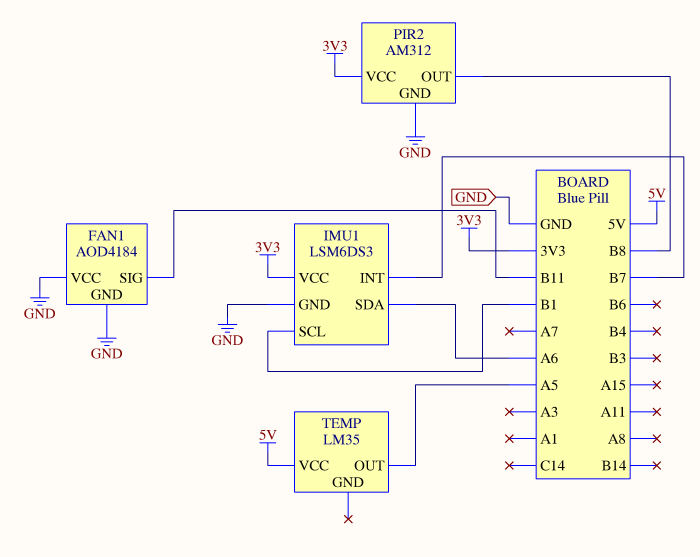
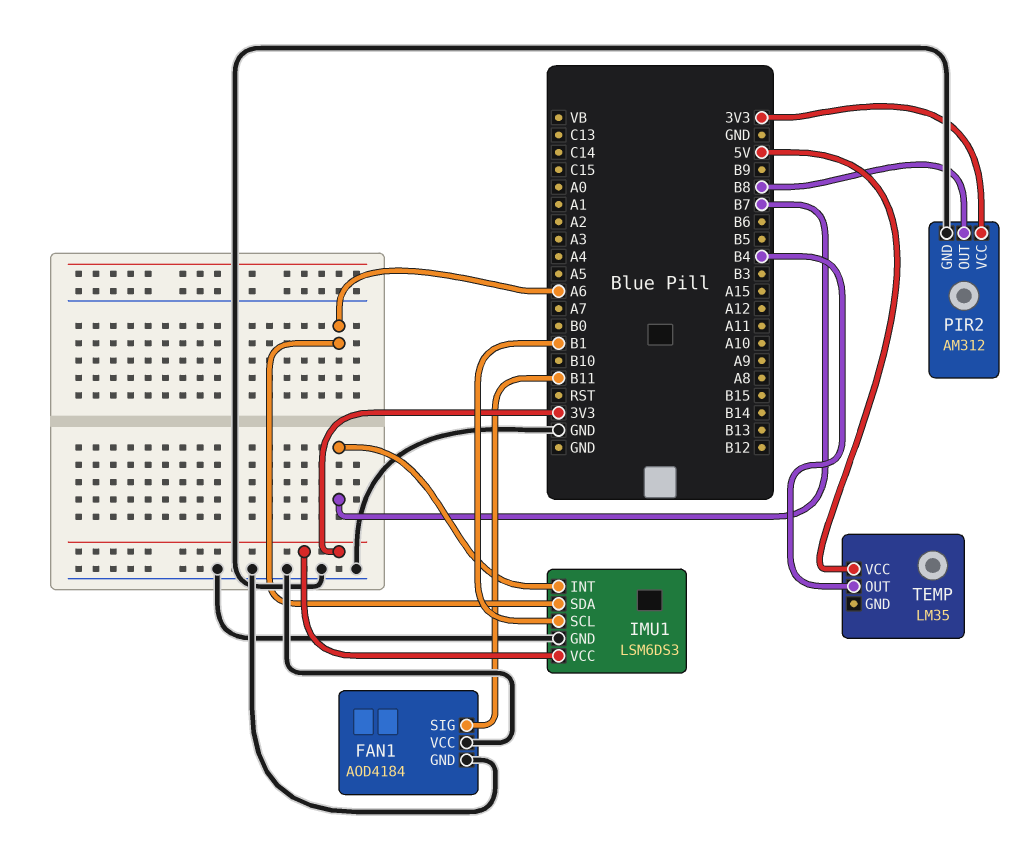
TEMP pin OUT: A5 -> B4

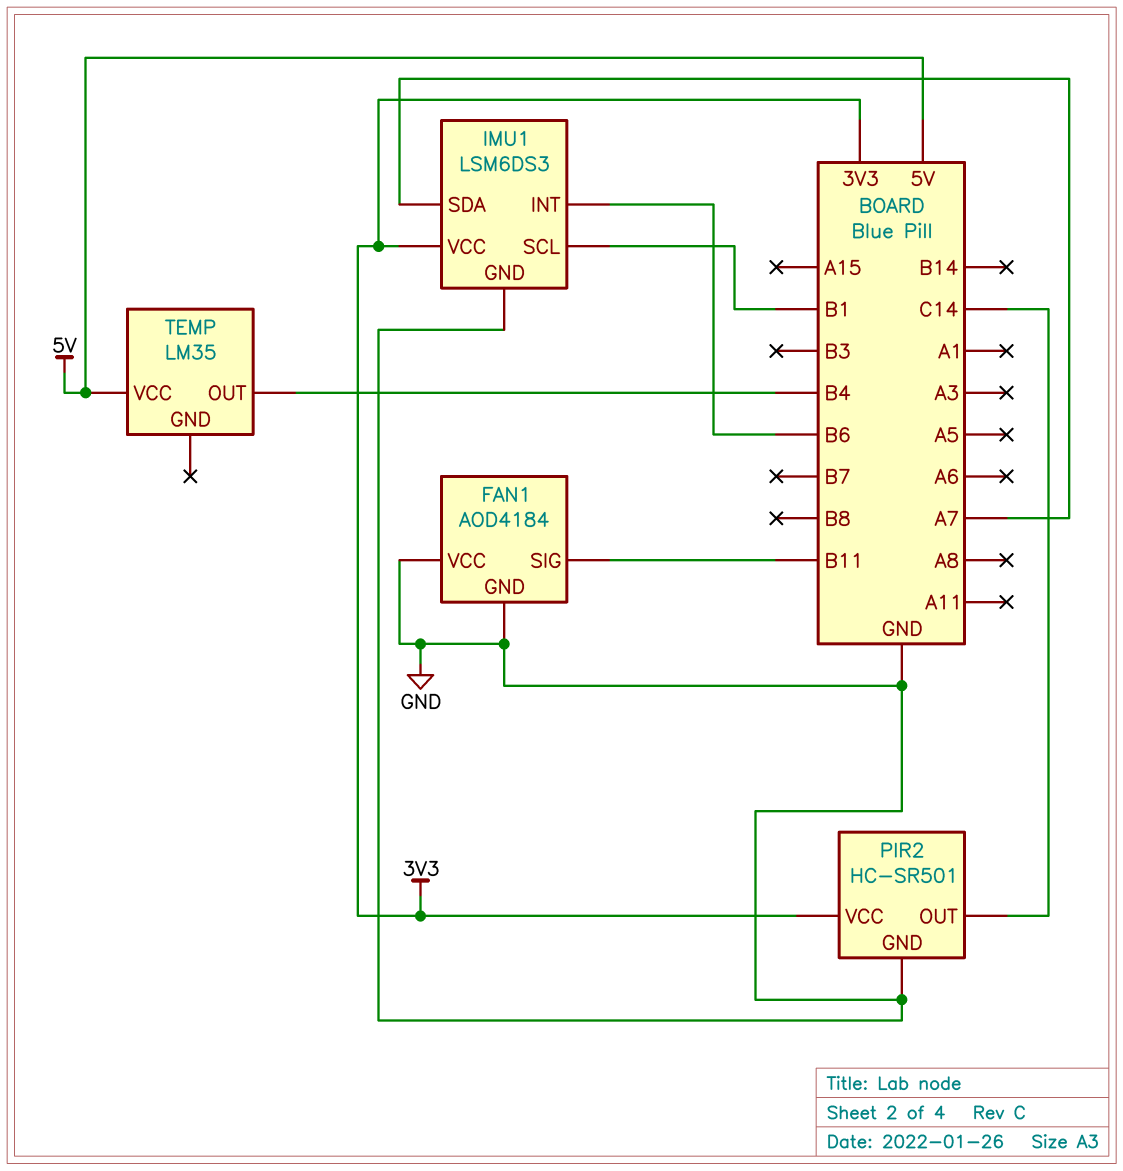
IMU1 pin INT: B7 -> B6
IMU1 pin SDA: A6 -> A7
PIR2: AM312 -> HC-SR501
PIR2 pin OUT: B8 -> C14

